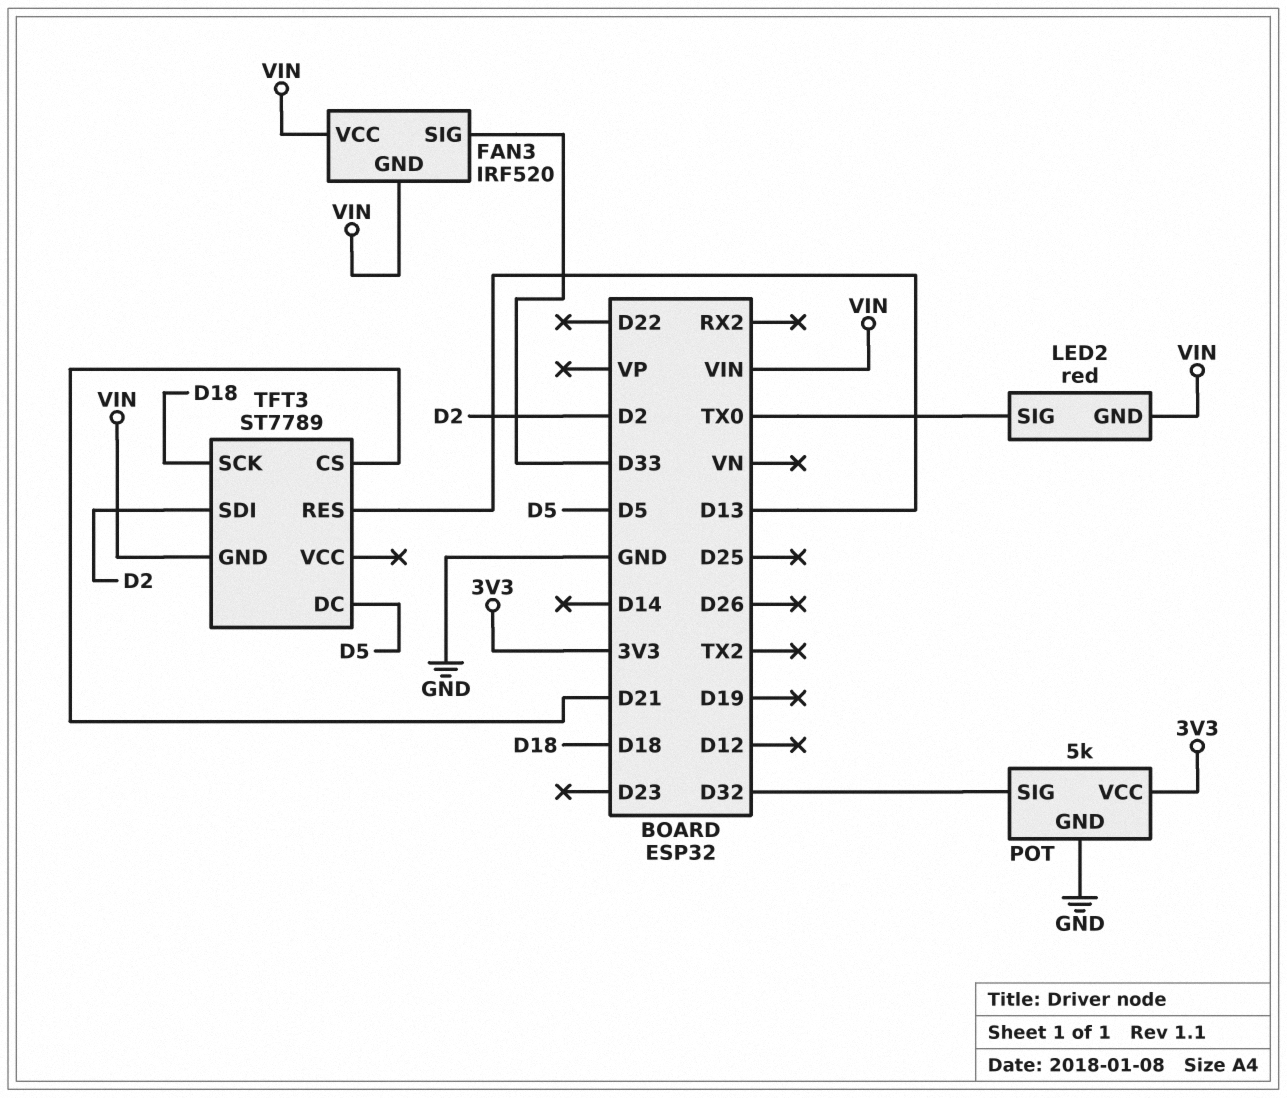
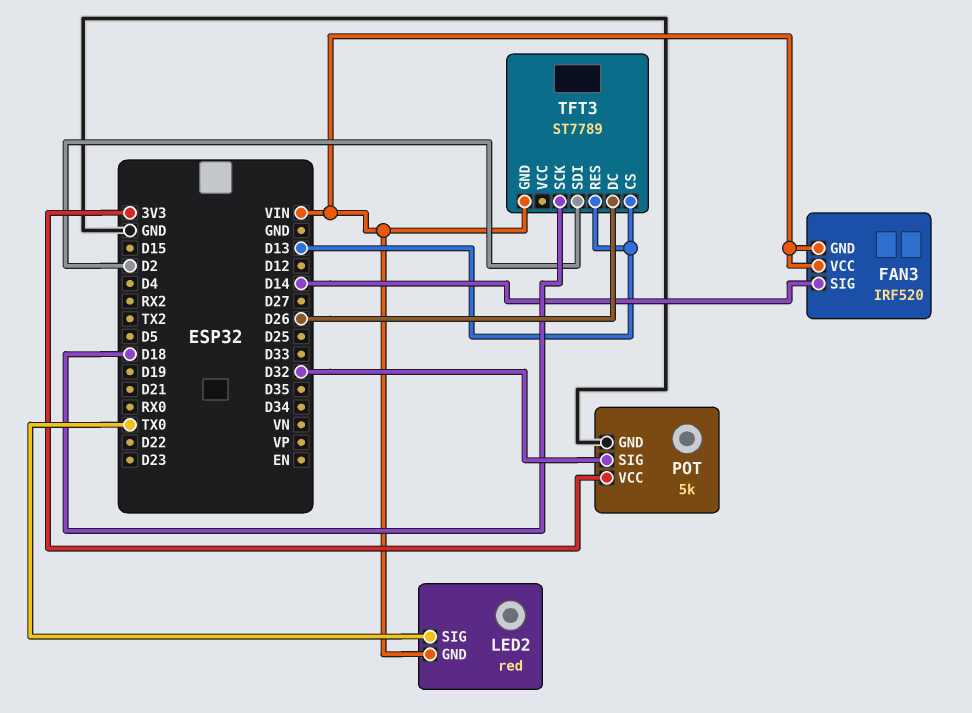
FAN3 pin SIG: D33 -> D14
TFT3 pin CS: D21 -> D13
TFT3 pin DC: D5 -> D26

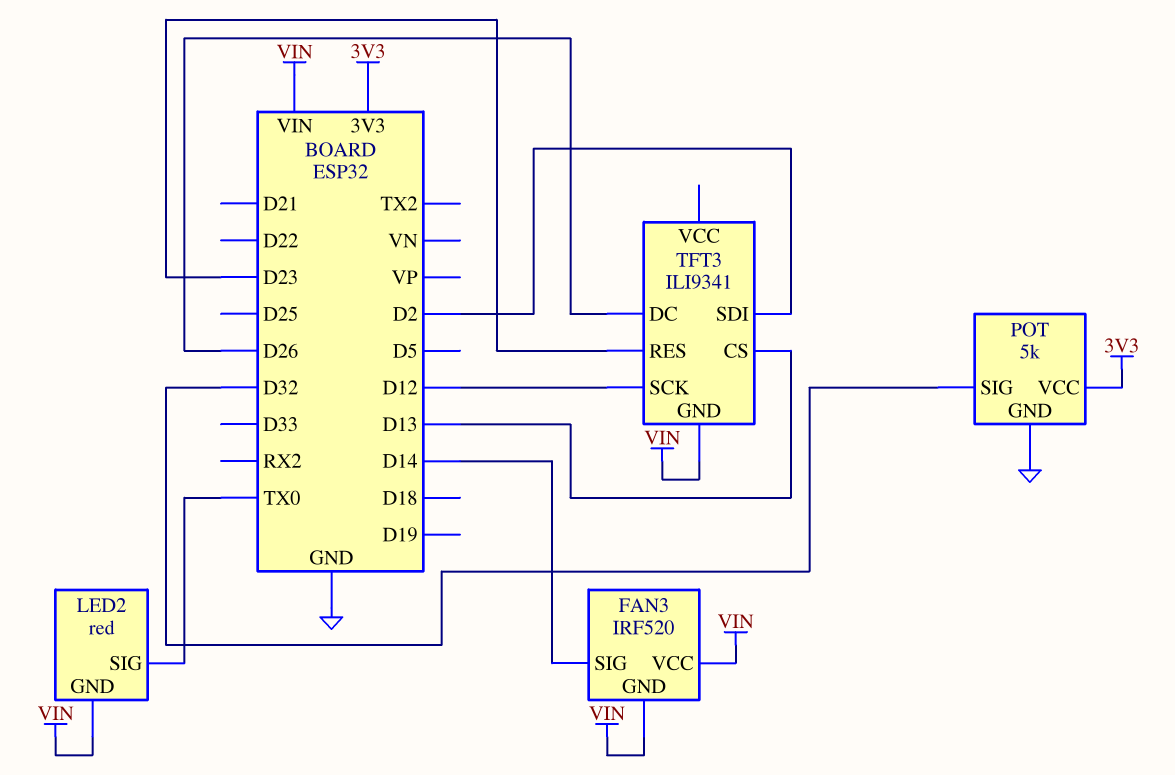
TFT3: ST7789 -> ILI9341
TFT3 pin RES: D13 -> D23
TFT3 pin SCK: D18 -> D12

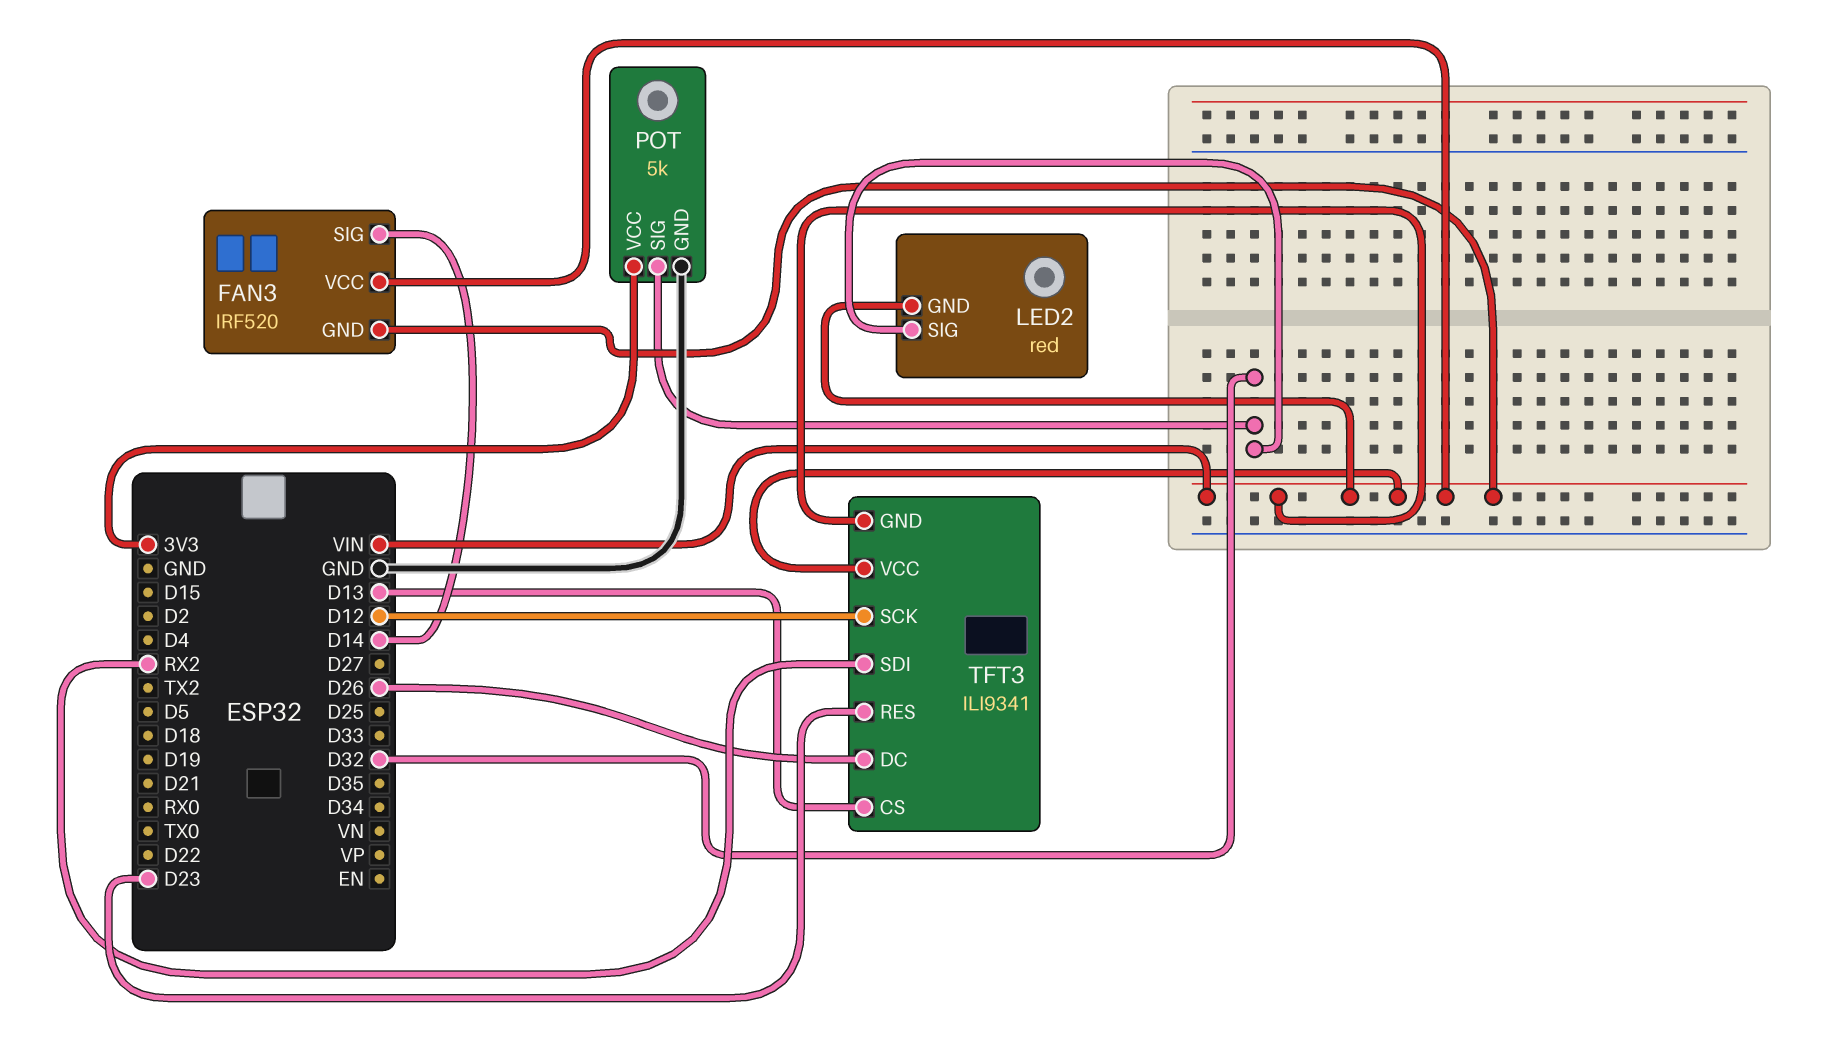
LED2 pin SIG: TX0 -> D32
TFT3 pin SDI: D2 -> RX2
TFT3 pin VCC: none -> VIN

